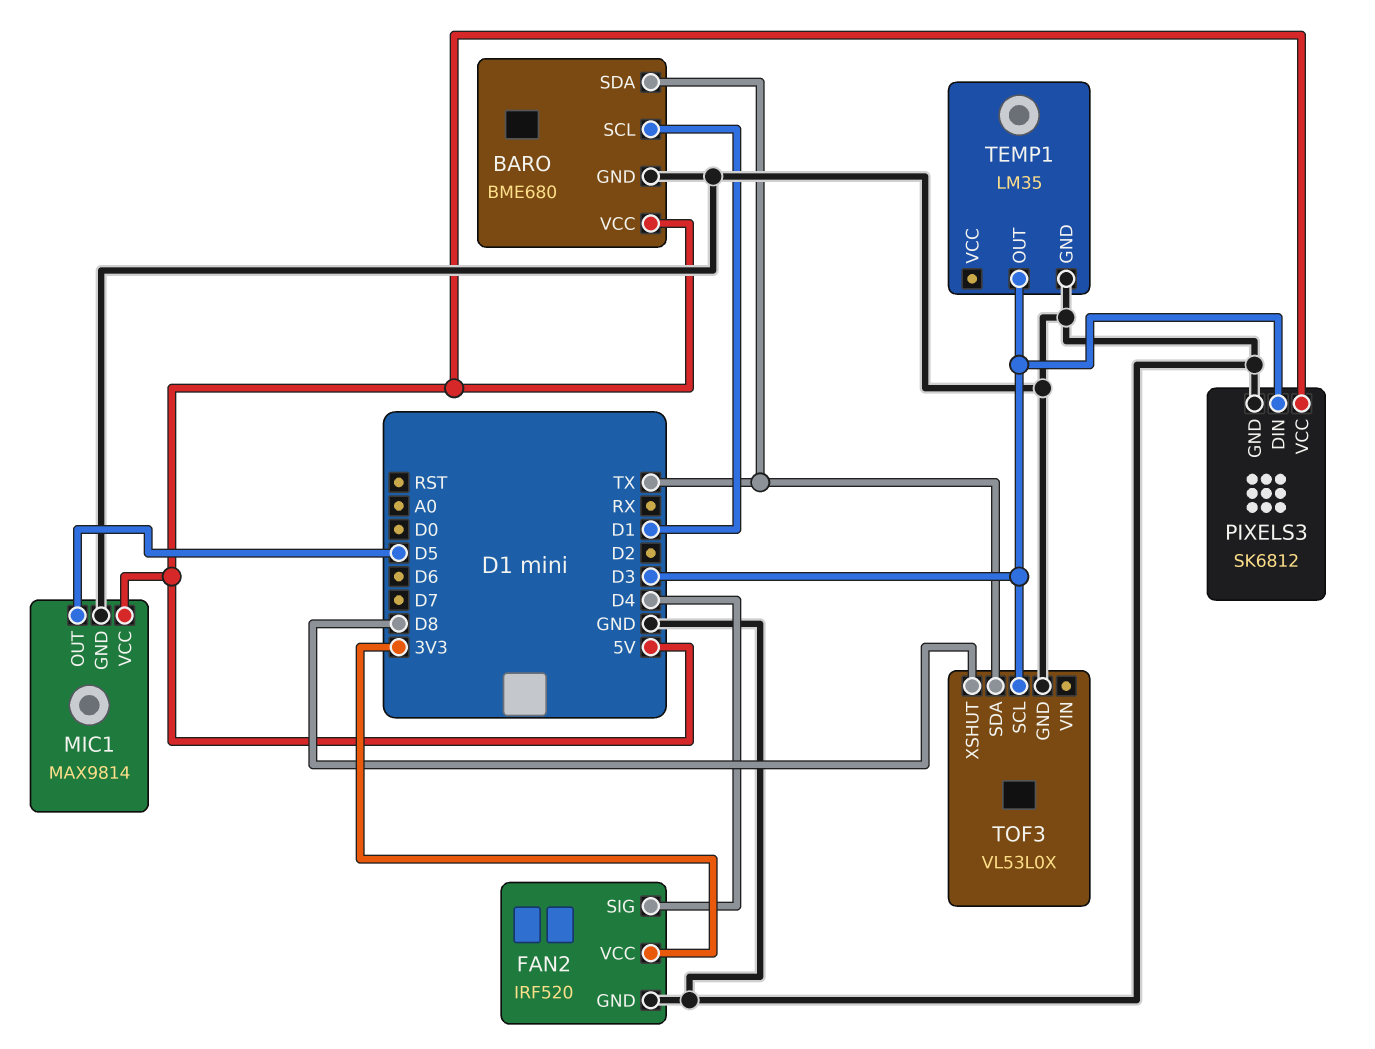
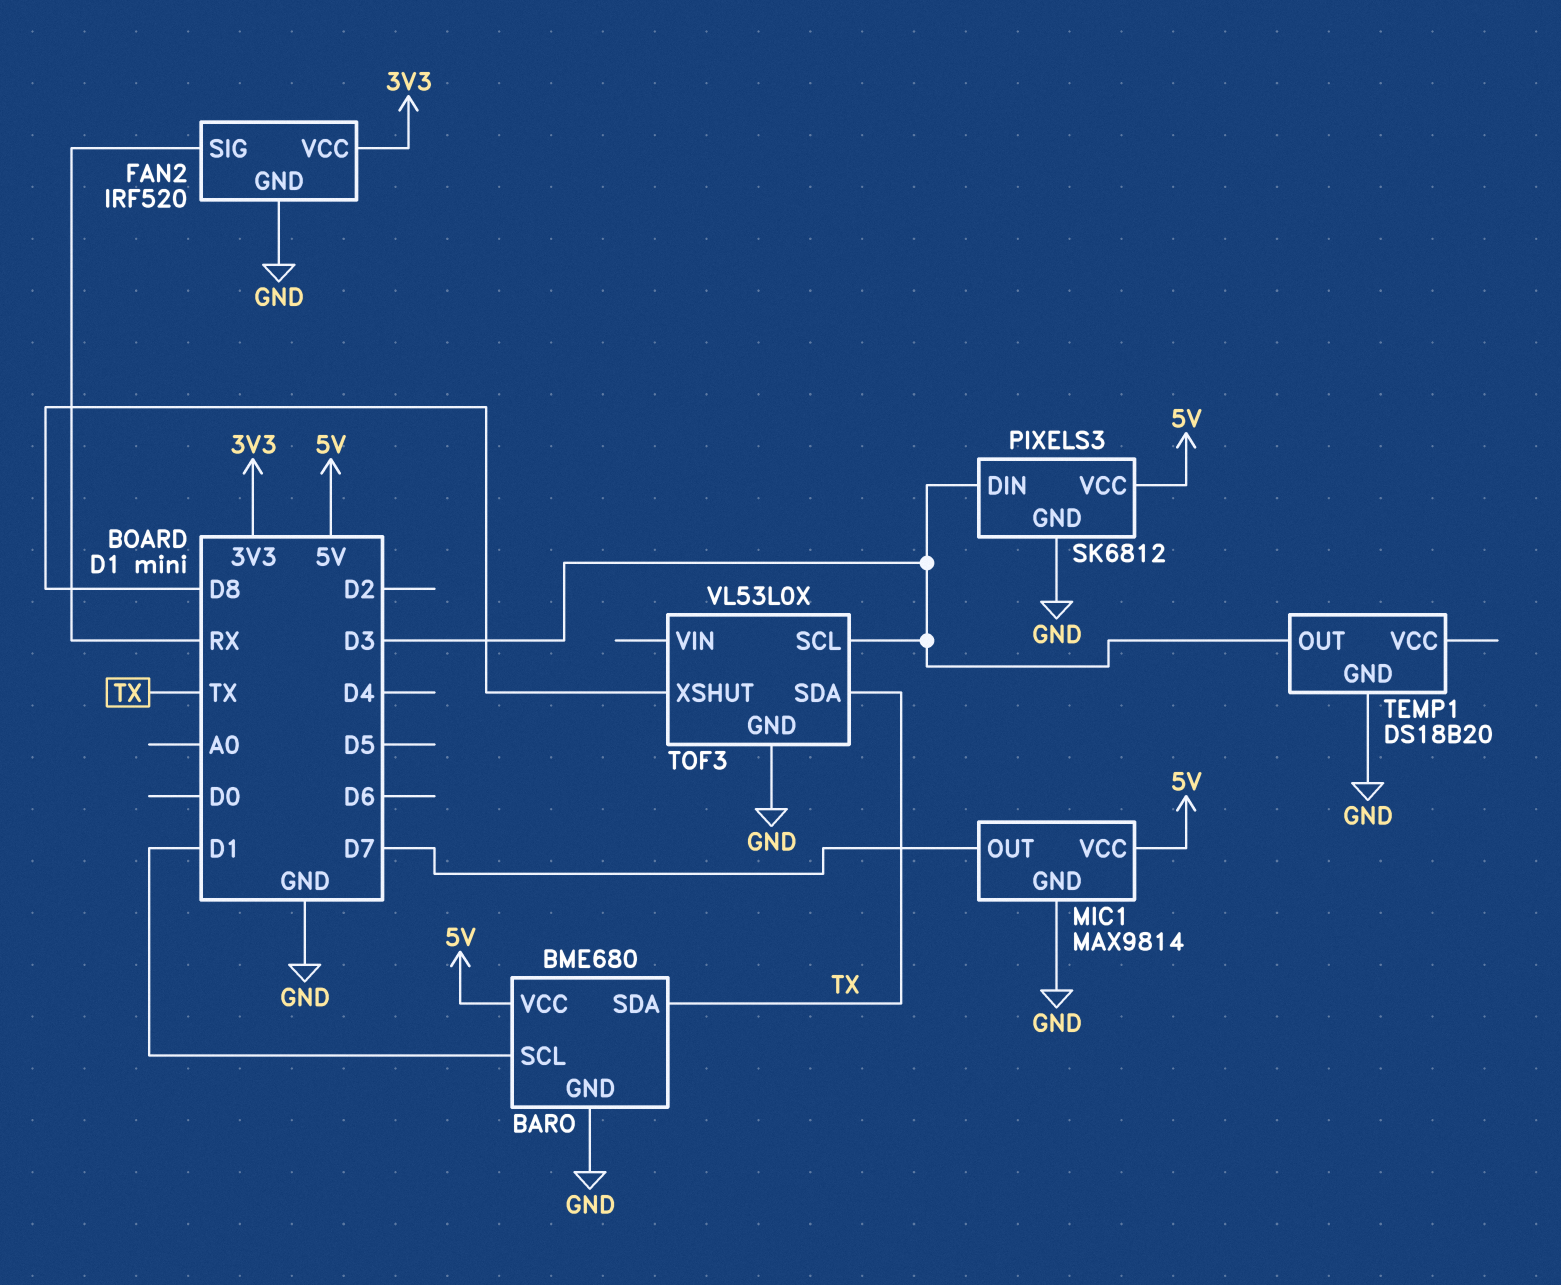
FAN2 pin SIG: D4 -> RX
MIC1 pin OUT: D5 -> D7
TEMP1: LM35 -> DS18B20

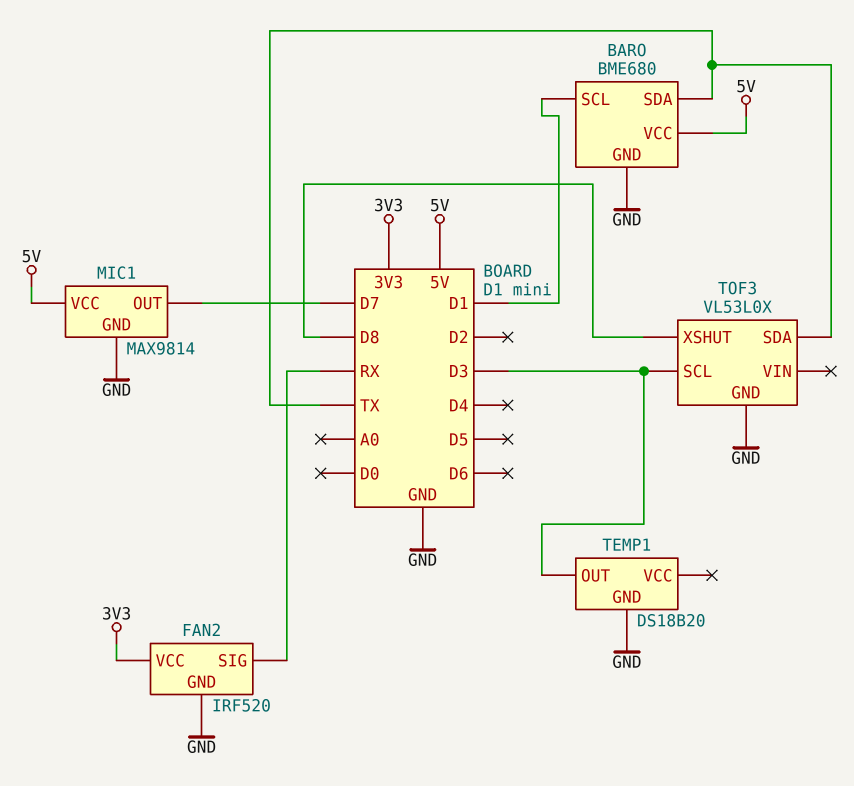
PIXELS3: SK6812 -> none
PIXELS3 pin DIN: D3 -> none
PIXELS3 pin GND: GND -> none
PIXELS3 pin VCC: 5V -> none

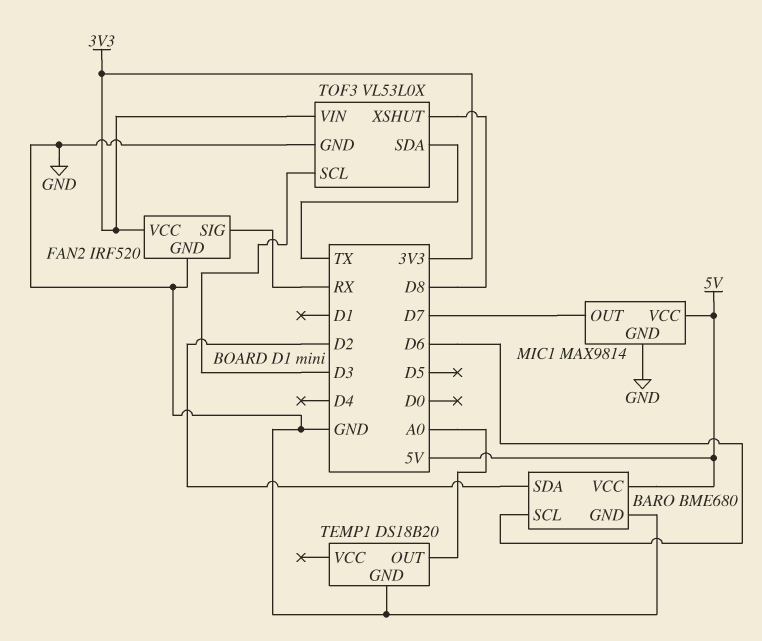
BARO pin SCL: D1 -> D6
BARO pin SDA: TX -> D2
TEMP1 pin OUT: D3 -> A0
TOF3 pin VIN: none -> 3V3

